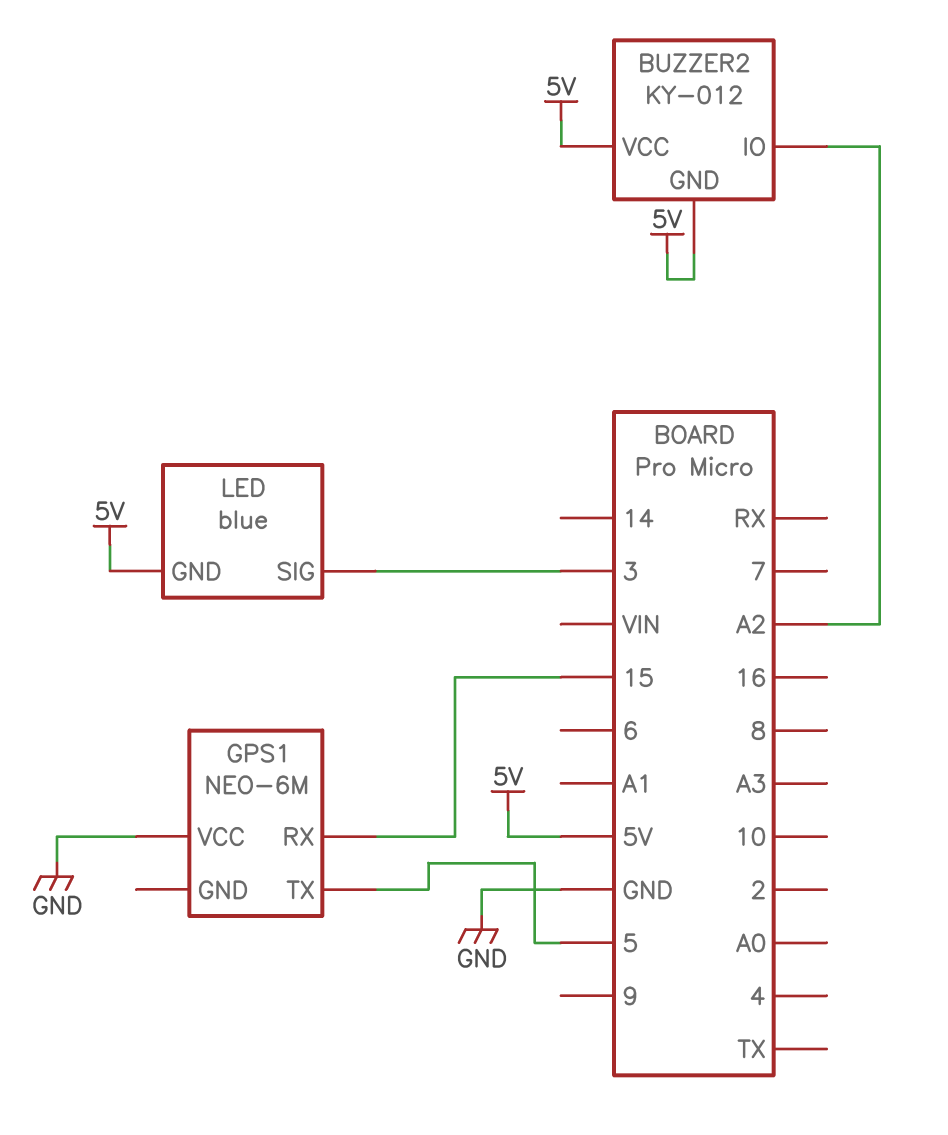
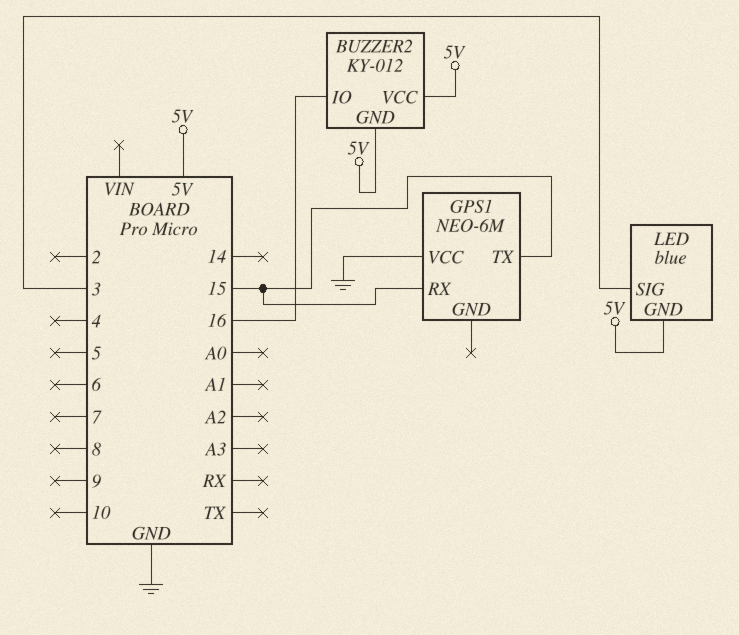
BUZZER2 pin IO: A2 -> 16
GPS1 pin TX: 5 -> 15

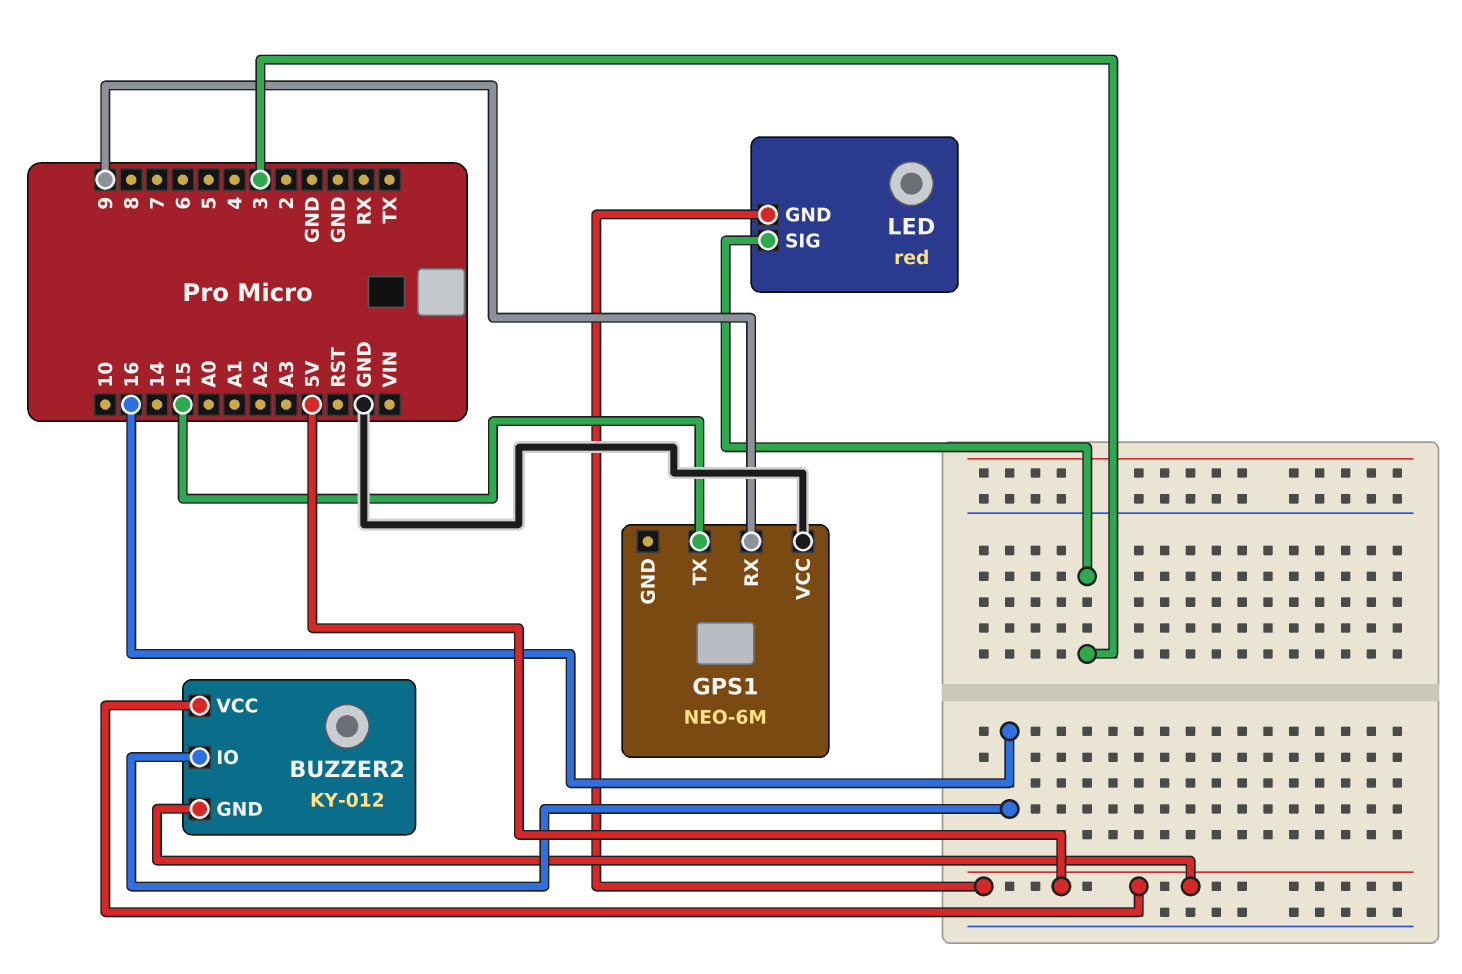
GPS1 pin RX: 15 -> 9
LED: blue -> red

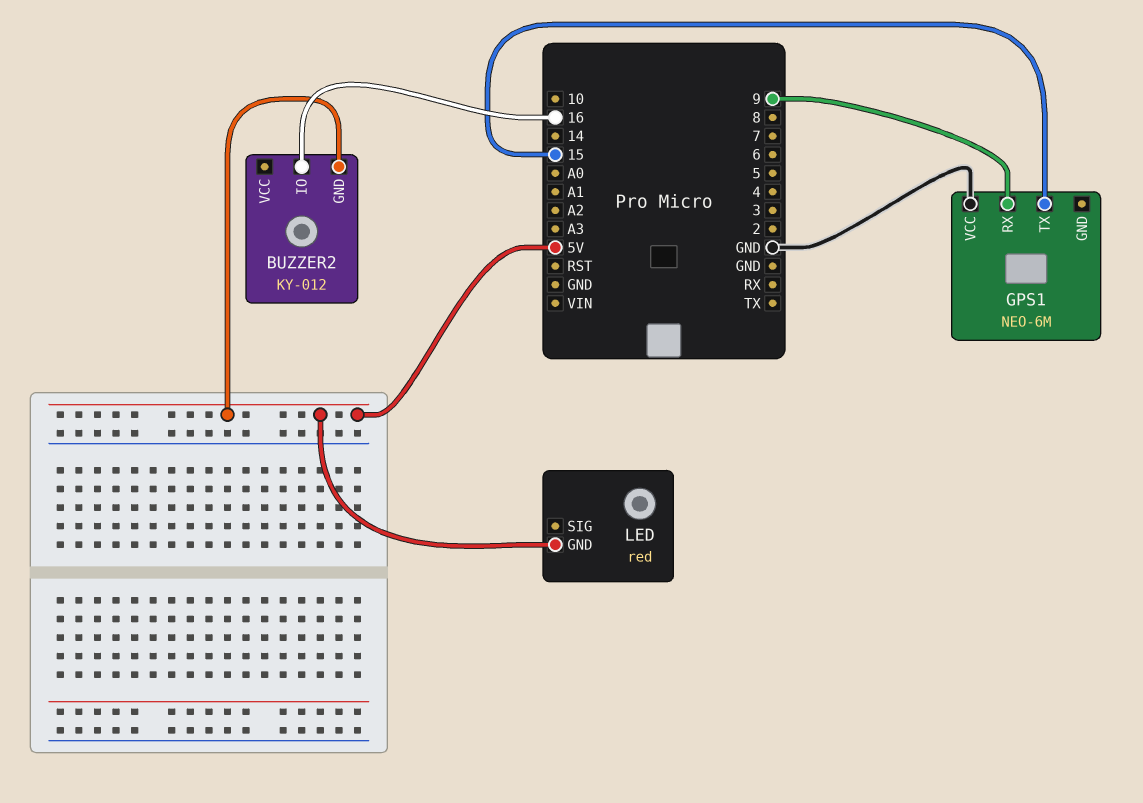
BUZZER2 pin VCC: 5V -> none
LED pin SIG: 3 -> none

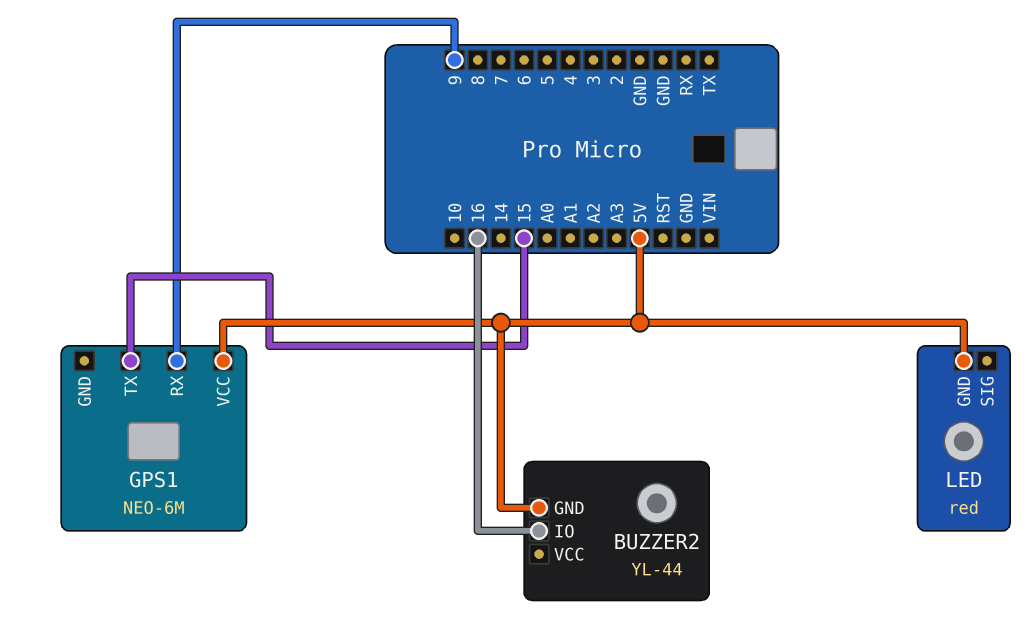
BUZZER2: KY-012 -> YL-44
GPS1 pin VCC: GND -> 5V

